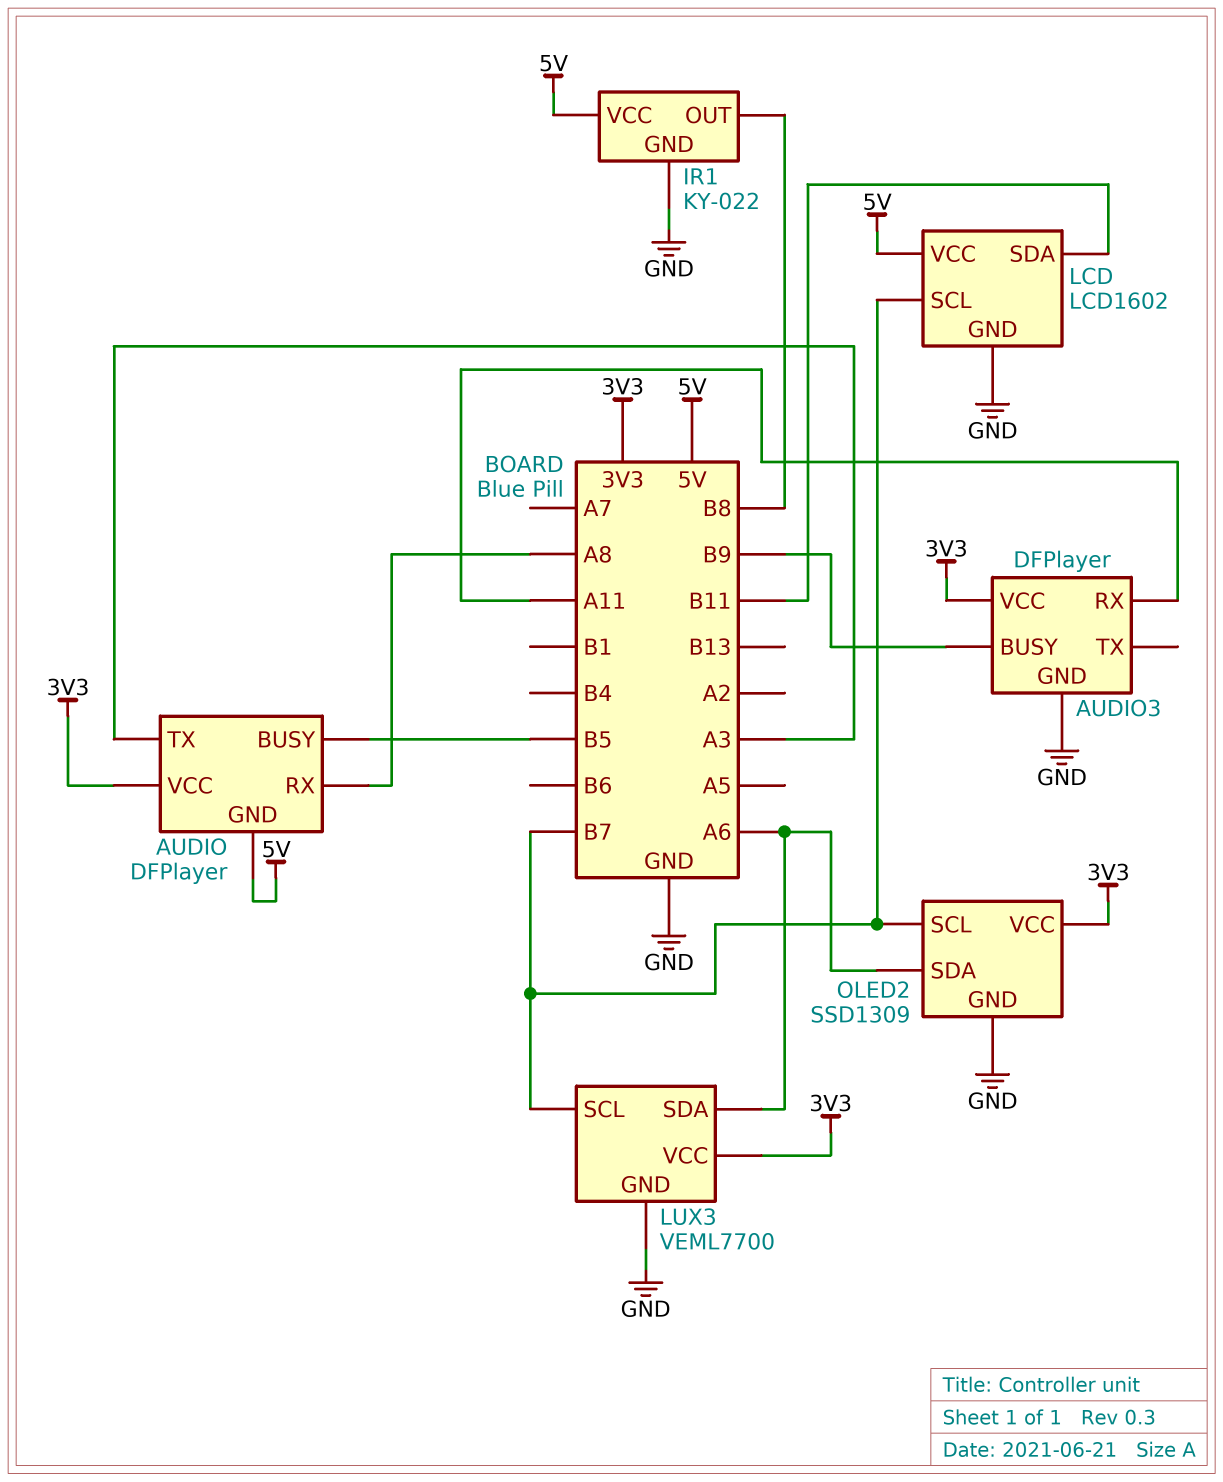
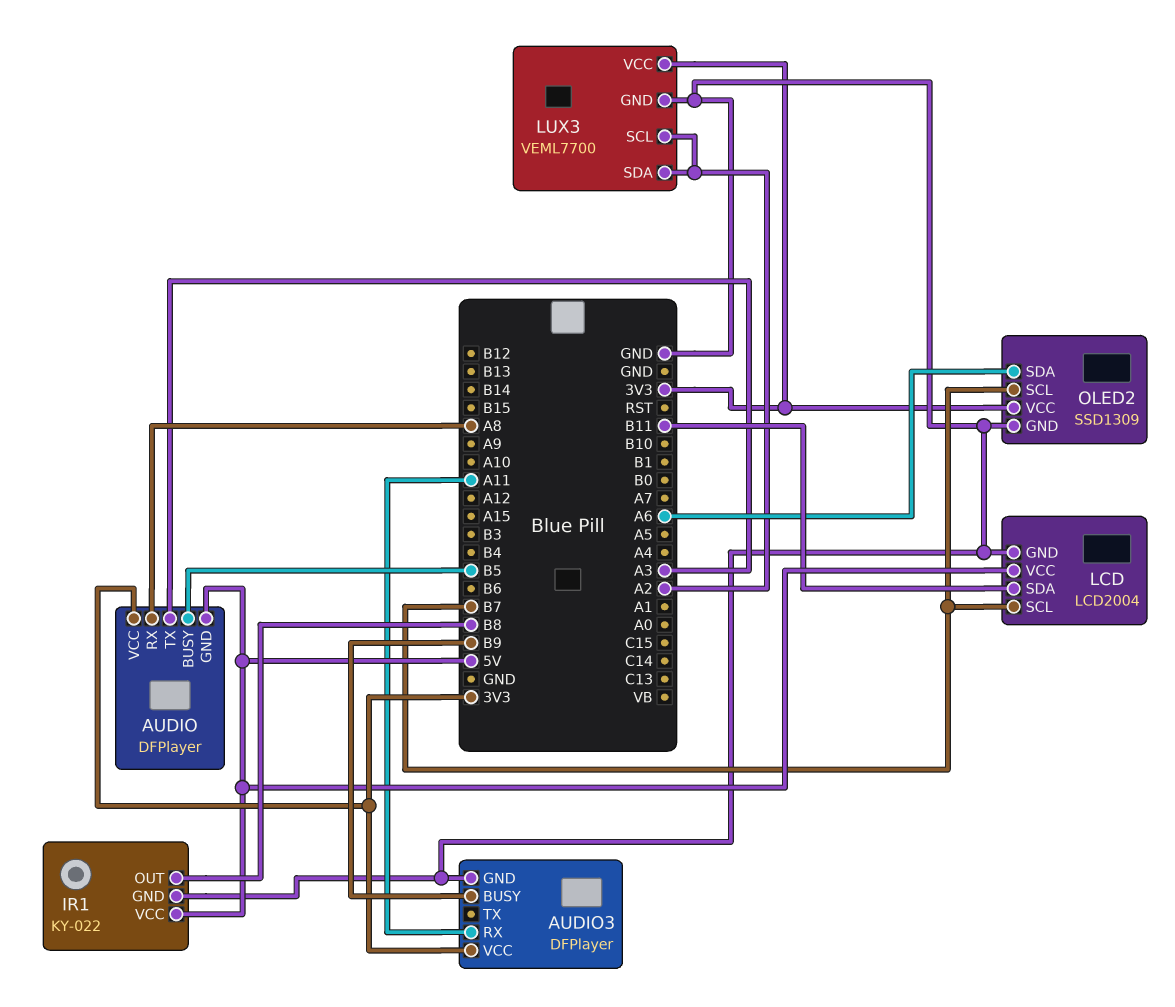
LCD: LCD1602 -> LCD2004
LUX3 pin SCL: B7 -> A2
LUX3 pin SDA: A6 -> A2

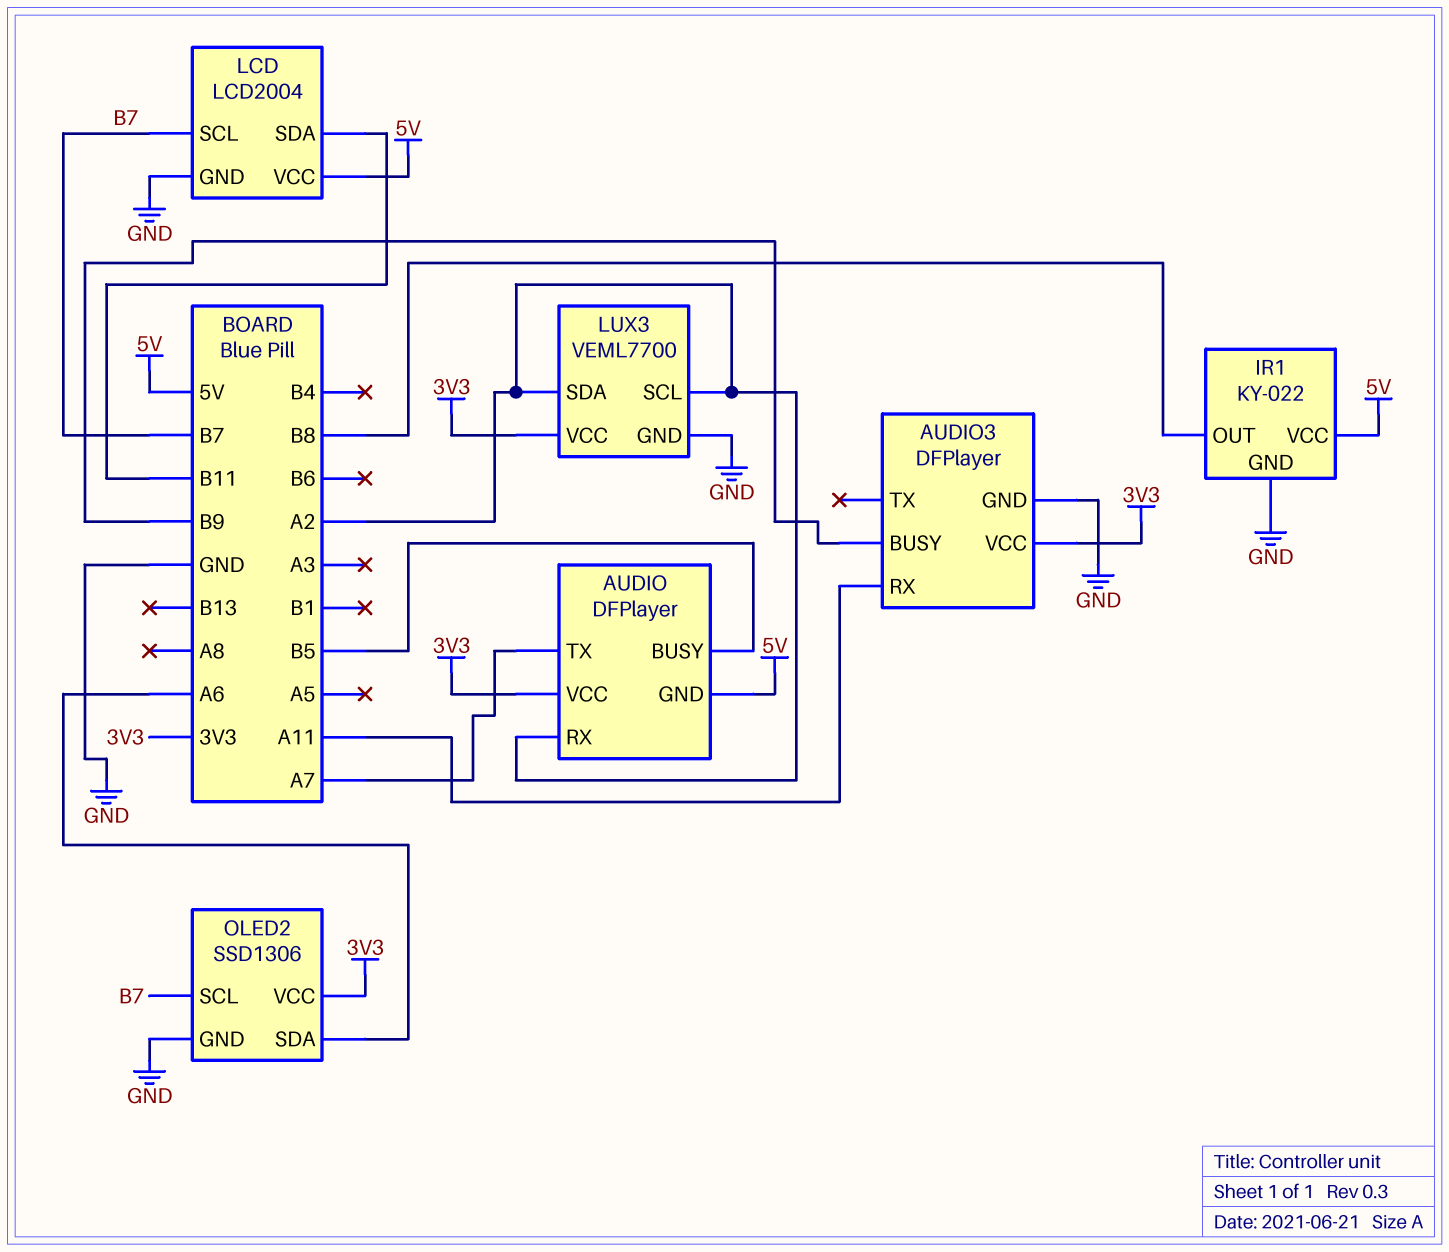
AUDIO pin RX: A8 -> A2
AUDIO pin TX: A3 -> A7
OLED2: SSD1309 -> SSD1306

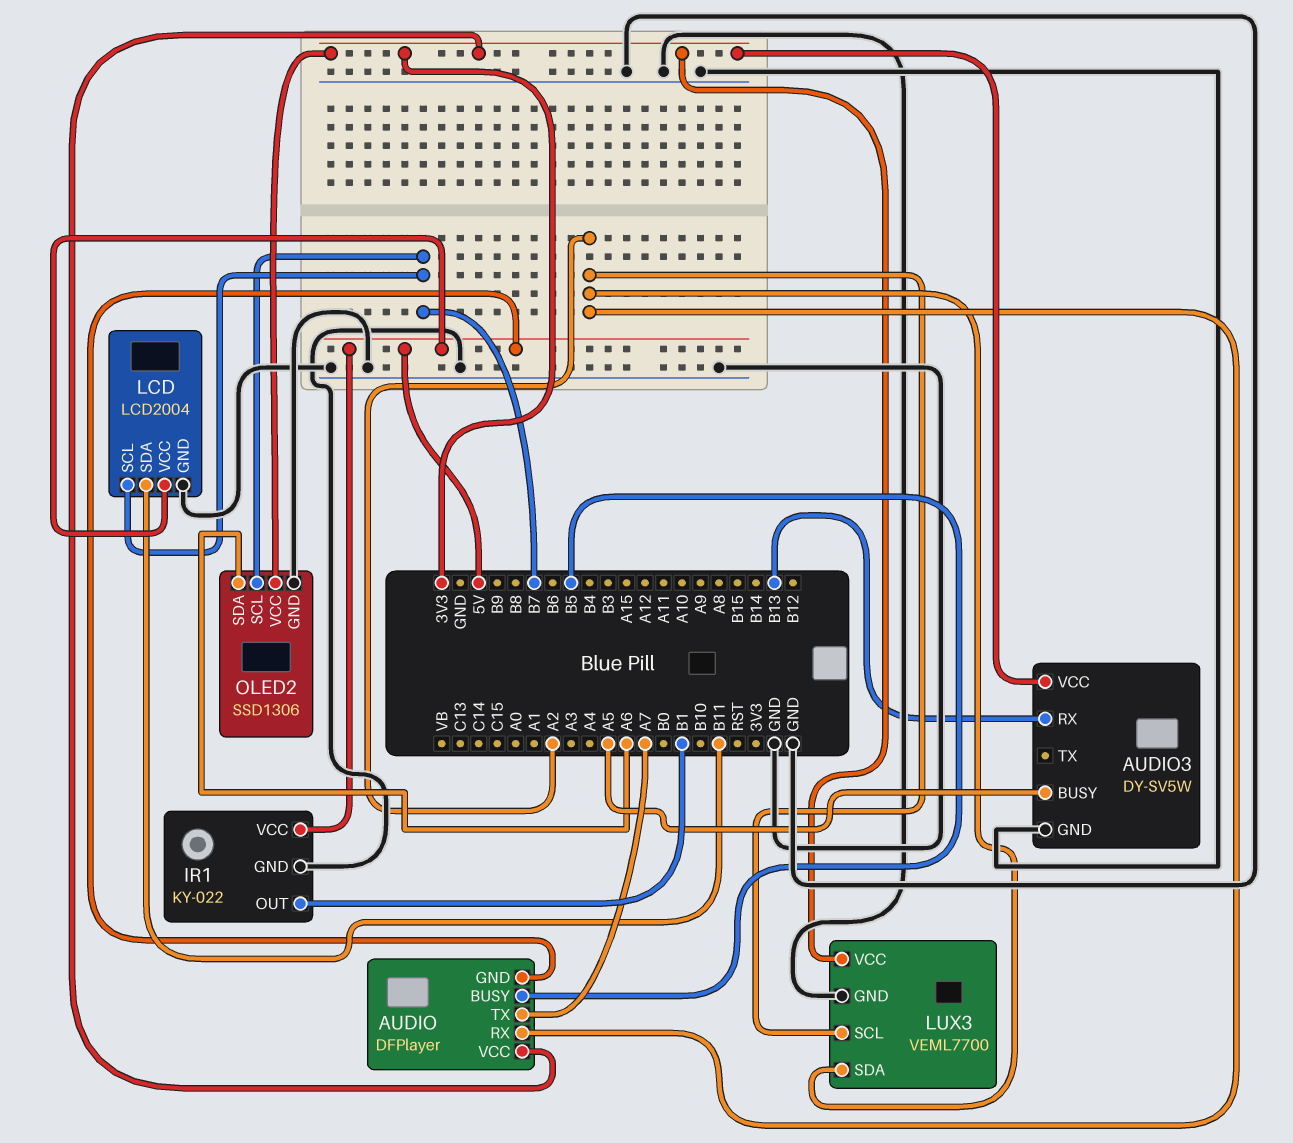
AUDIO3: DFPlayer -> DY-SV5W
AUDIO3 pin BUSY: B9 -> A5
AUDIO3 pin RX: A11 -> B13
IR1 pin OUT: B8 -> B1

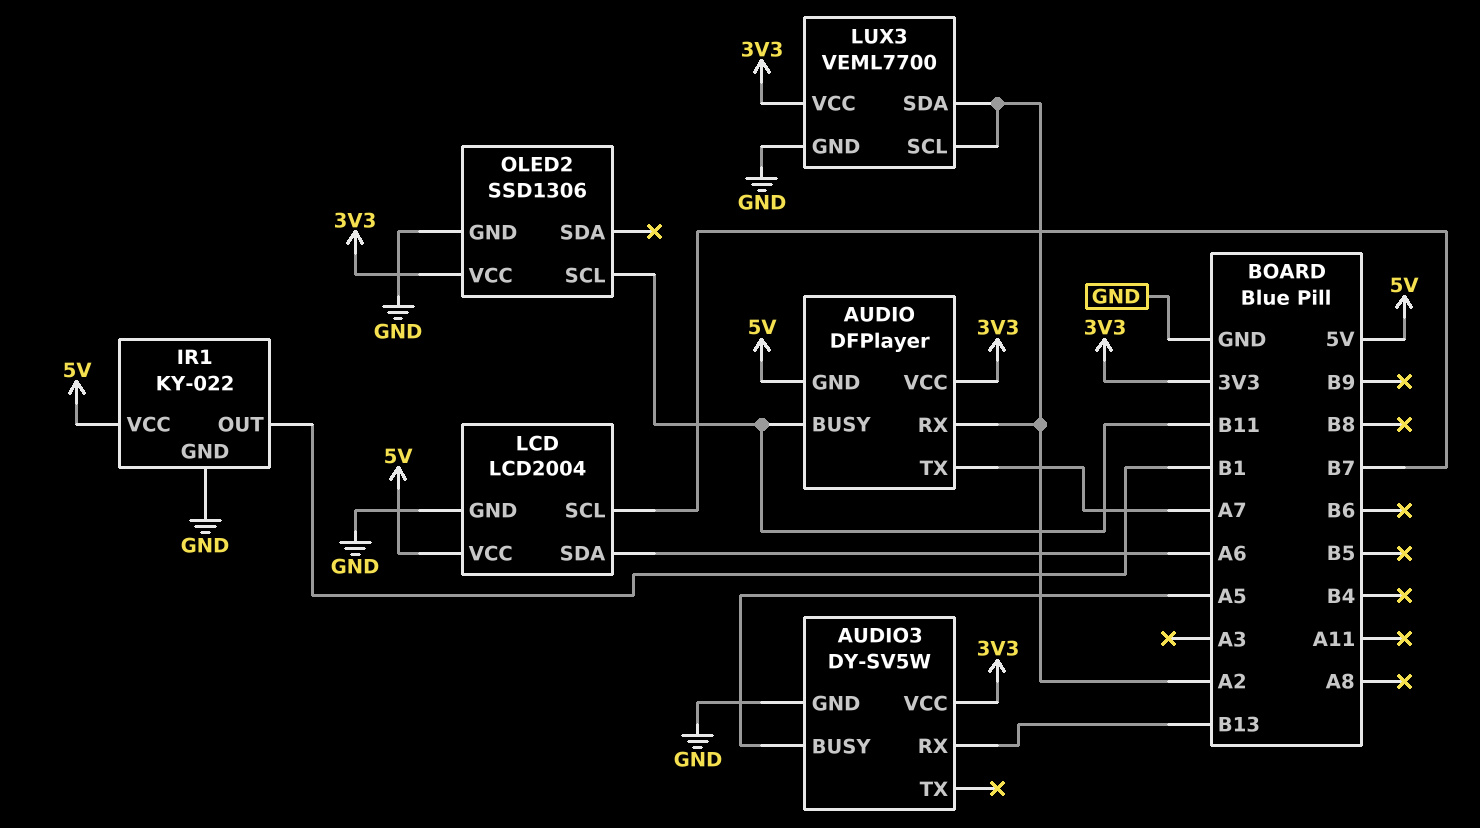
AUDIO pin BUSY: B5 -> B11
LCD pin SDA: B11 -> A6
OLED2 pin SCL: B7 -> B11
OLED2 pin SDA: A6 -> none

